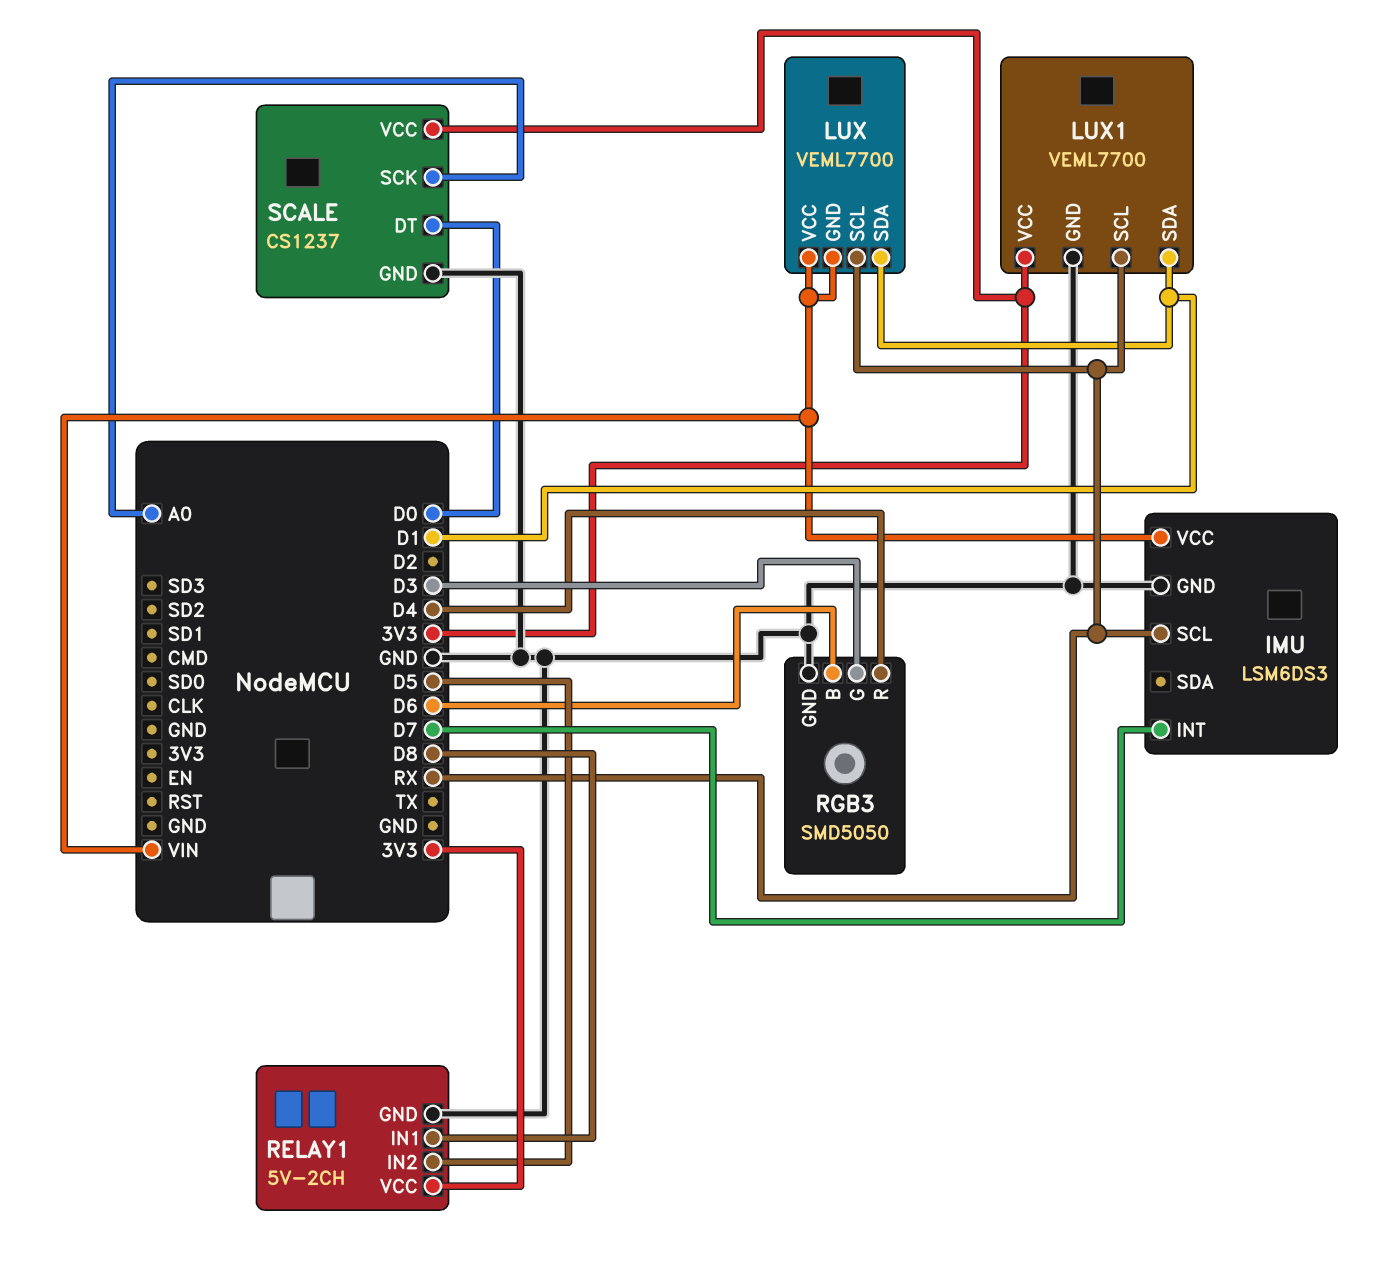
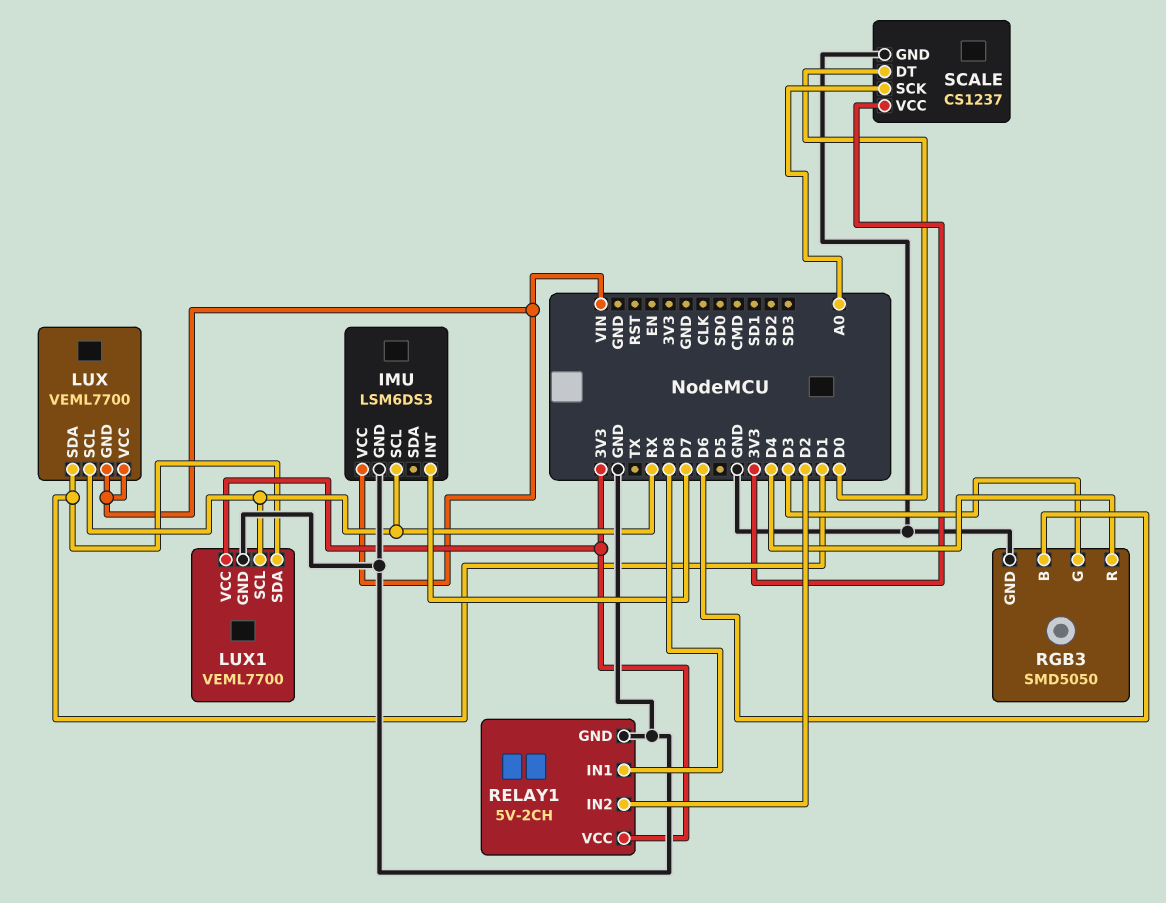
RELAY1 pin IN2: D5 -> D2

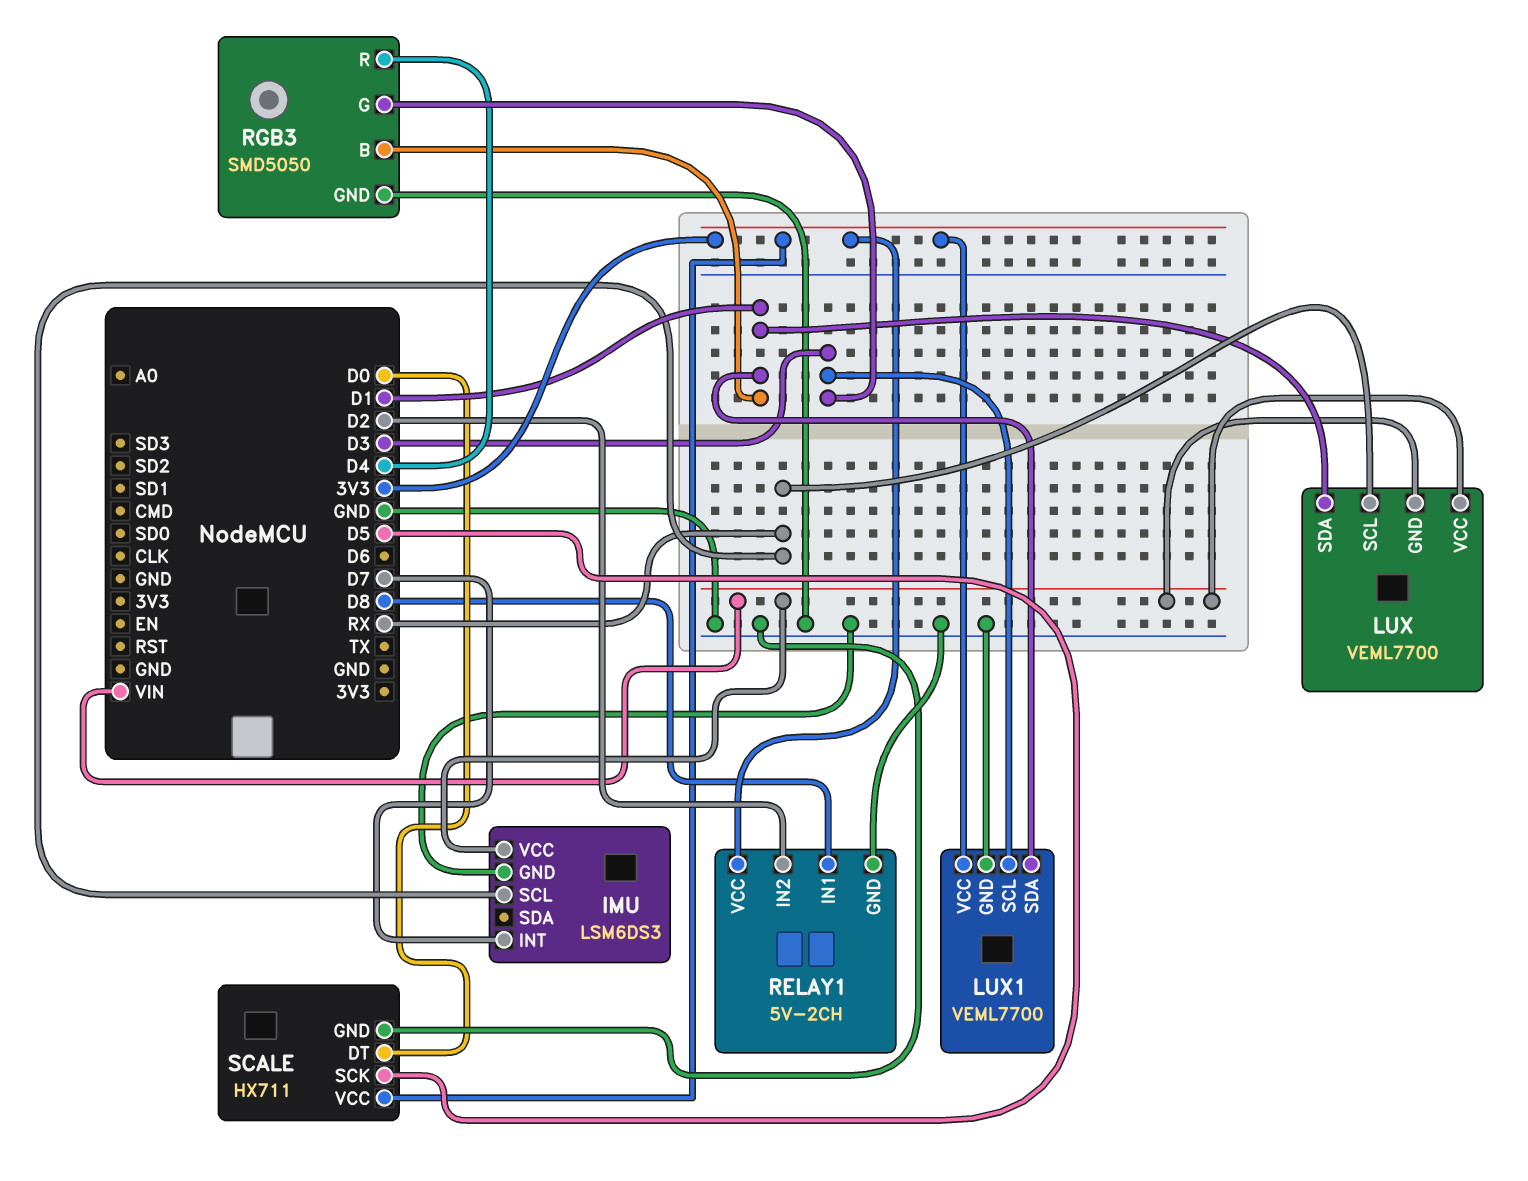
LUX1 pin SCL: RX -> D3
RGB3 pin B: D6 -> D1
SCALE: CS1237 -> HX711
SCALE pin SCK: A0 -> D5

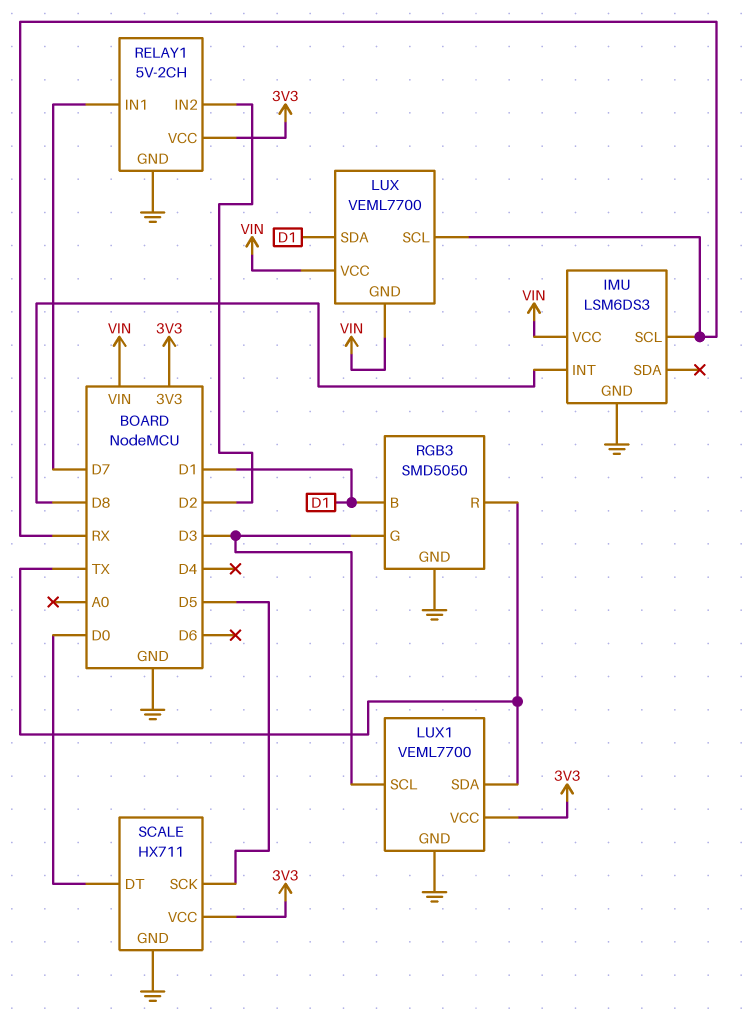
IMU pin INT: D7 -> D8
LUX1 pin SDA: D1 -> TX
RELAY1 pin IN1: D8 -> D7
RGB3 pin R: D4 -> TX

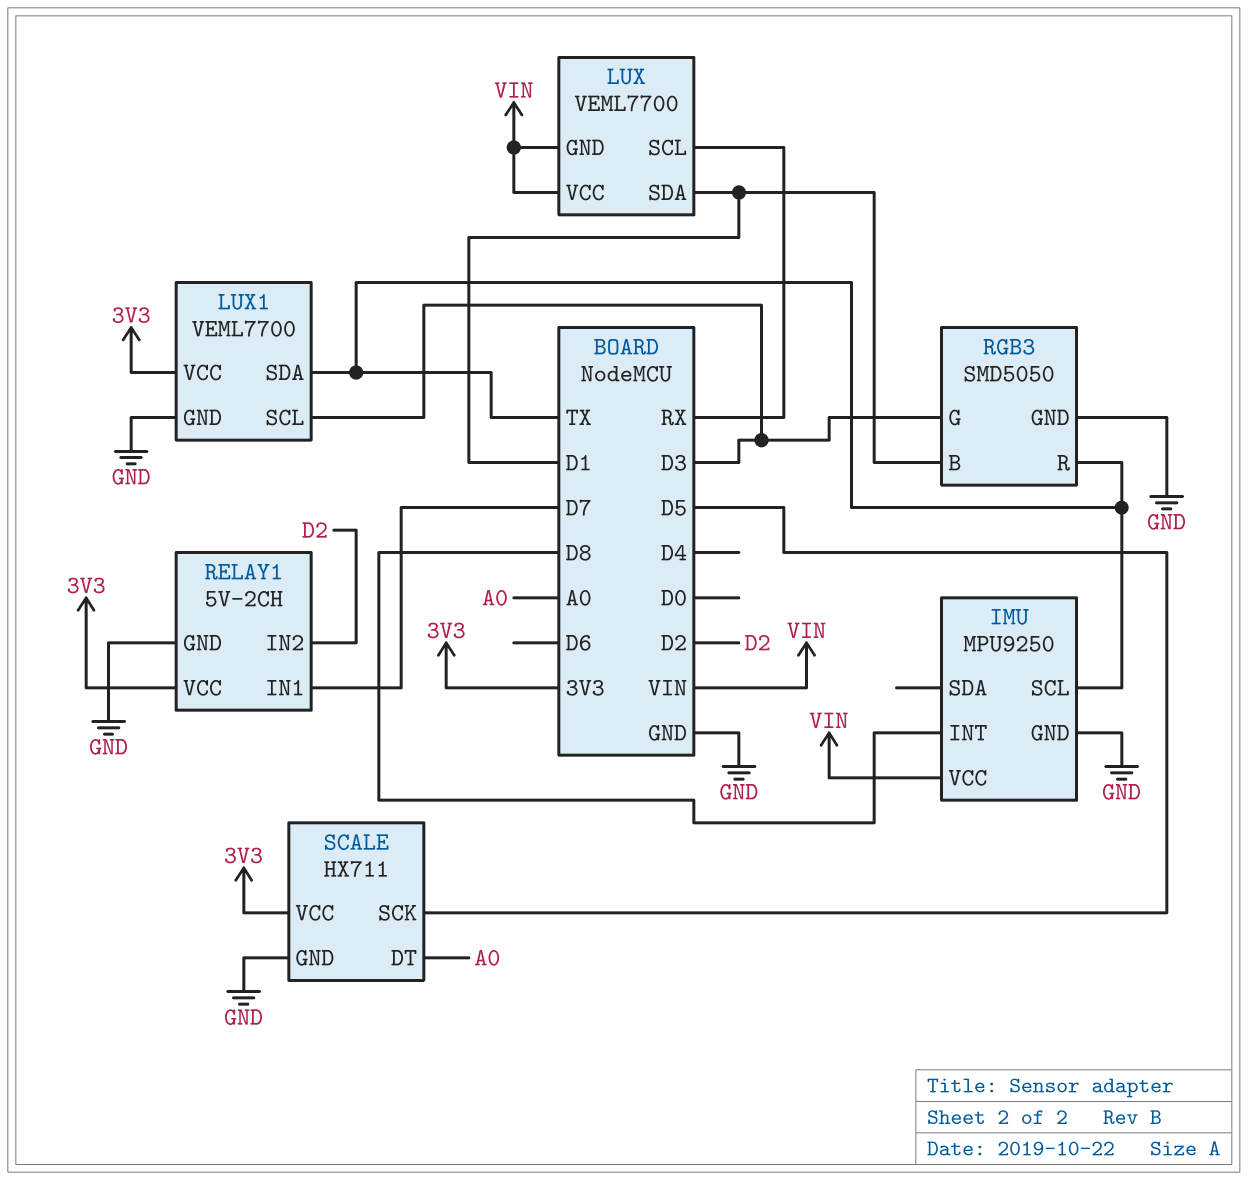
IMU: LSM6DS3 -> MPU9250
IMU pin SCL: RX -> TX
SCALE pin DT: D0 -> A0

